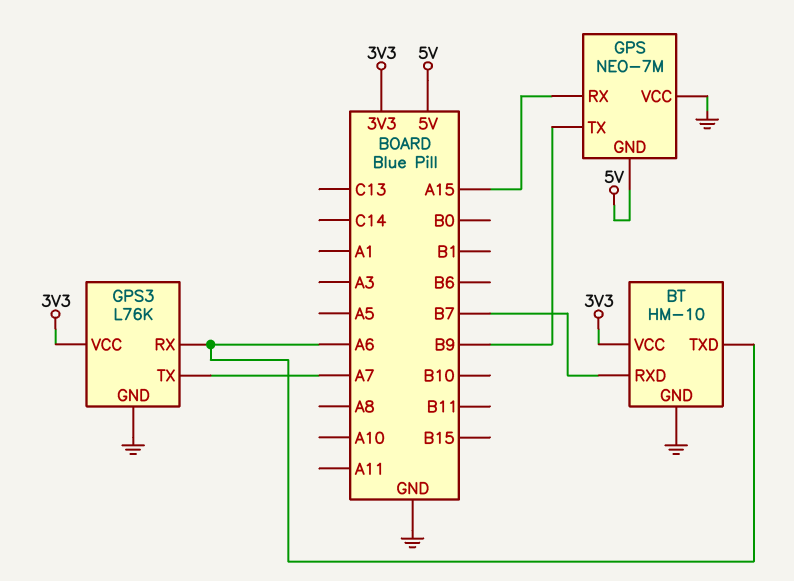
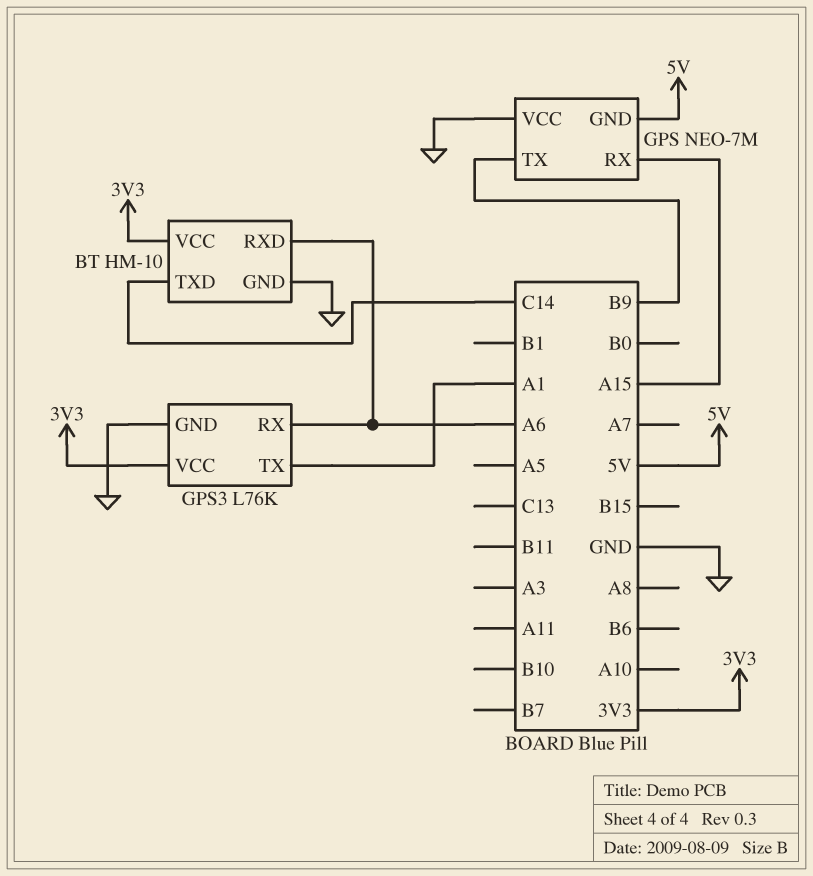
BT pin RXD: B7 -> A6
BT pin TXD: A6 -> C14
GPS3 pin TX: A7 -> A1

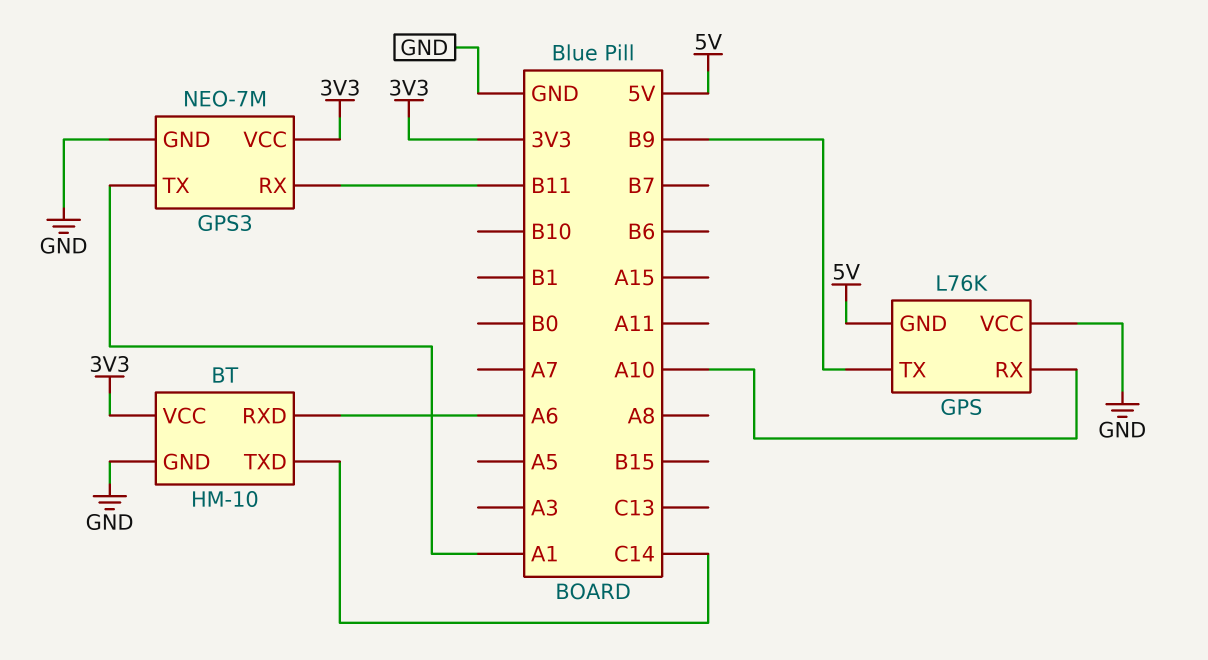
GPS: NEO-7M -> L76K
GPS pin RX: A15 -> A10
GPS3: L76K -> NEO-7M
GPS3 pin RX: A6 -> B11

